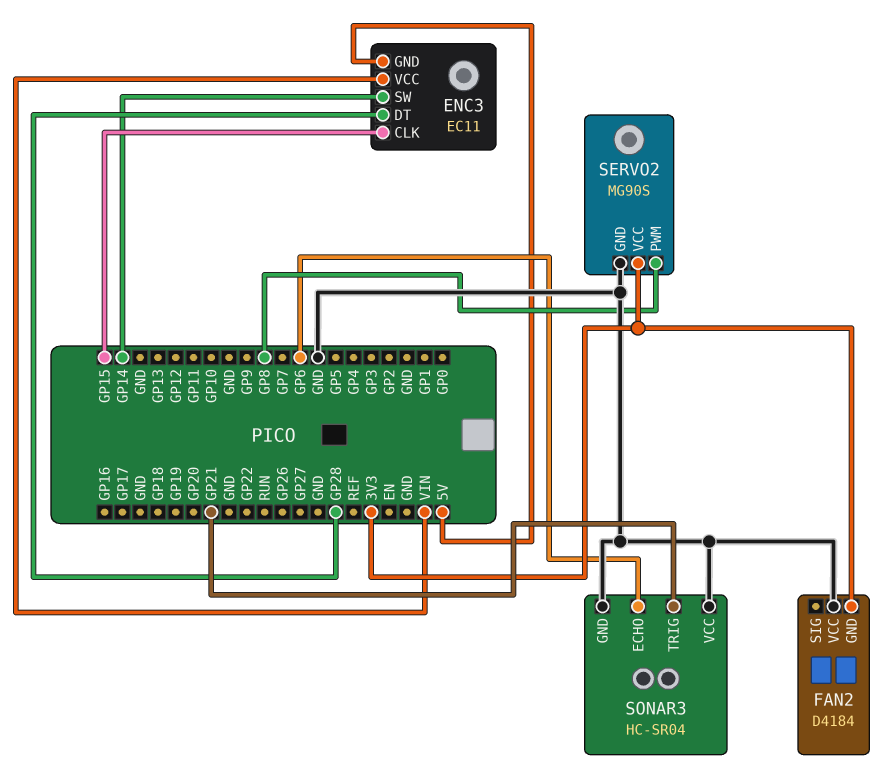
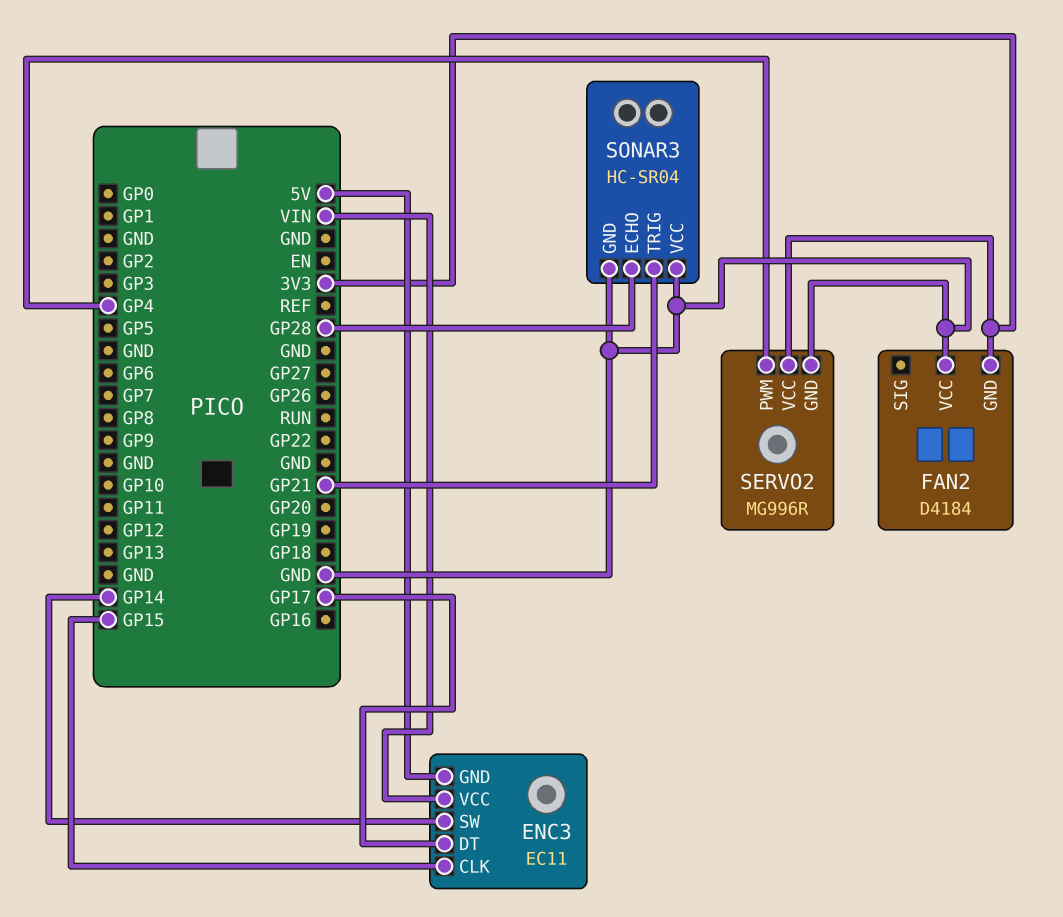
ENC3 pin DT: GP28 -> GP17
SERVO2: MG90S -> MG996R
SERVO2 pin PWM: GP8 -> GP4
SONAR3 pin ECHO: GP6 -> GP28

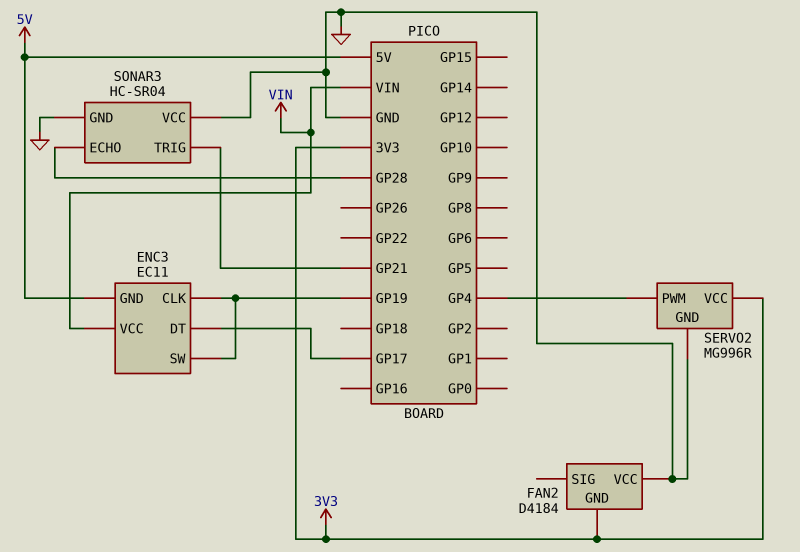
ENC3 pin CLK: GP15 -> GP19
ENC3 pin SW: GP14 -> GP19

